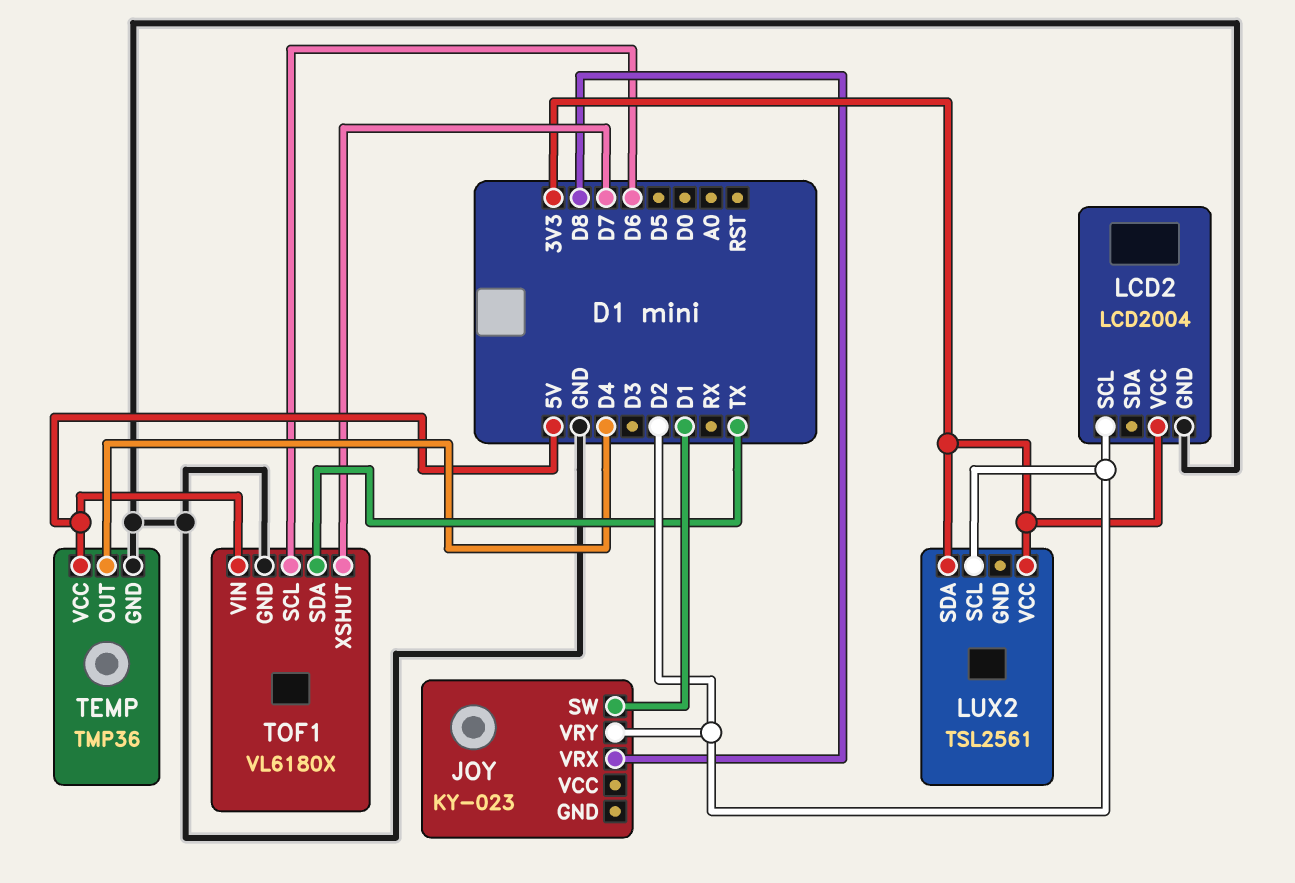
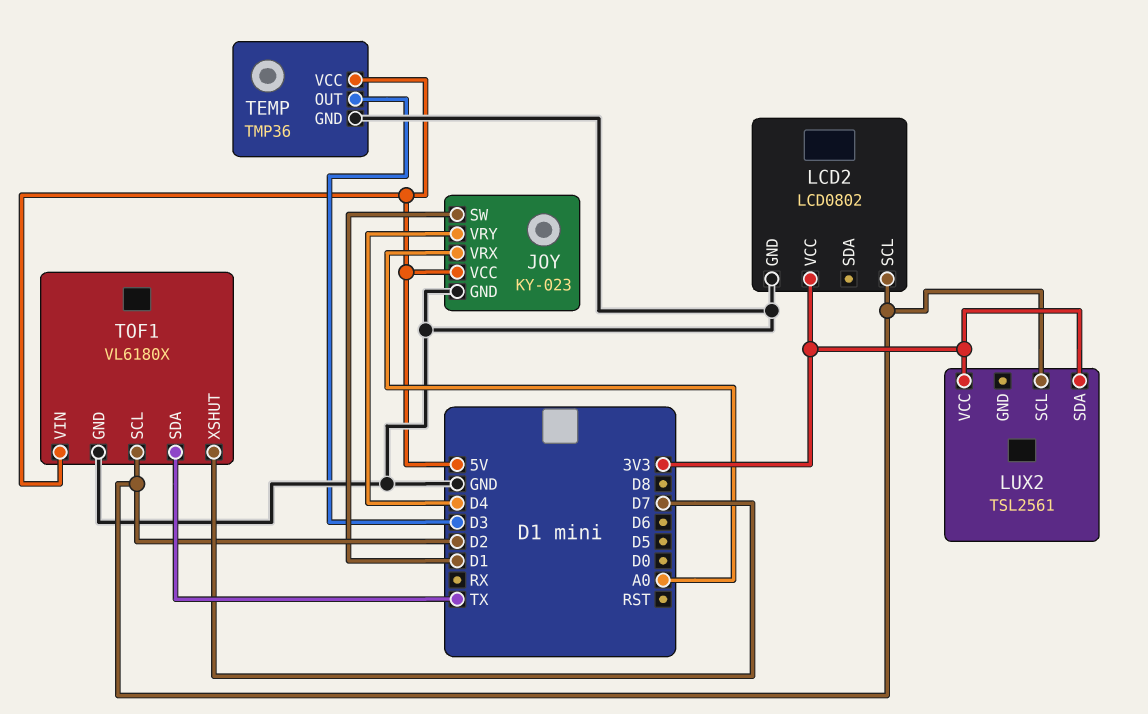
JOY pin GND: none -> GND
JOY pin VCC: none -> 5V
JOY pin VRX: D8 -> A0
JOY pin VRY: D2 -> D4
LCD2: LCD2004 -> LCD0802
TEMP pin OUT: D4 -> D3
TOF1 pin SCL: D6 -> D2

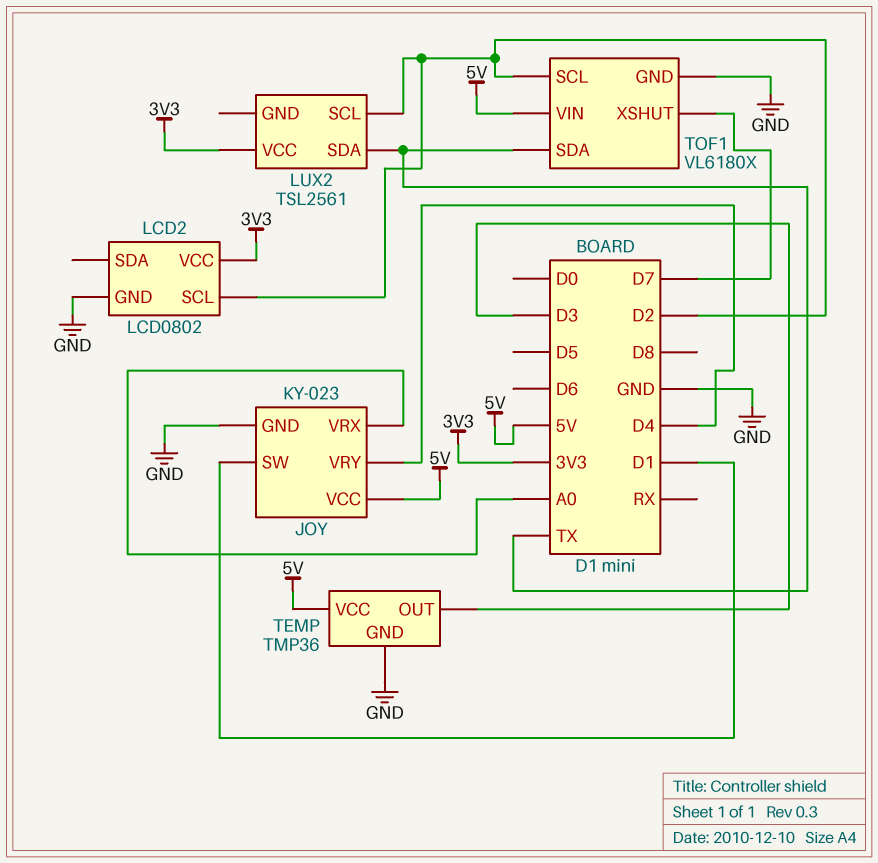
LUX2 pin SDA: 3V3 -> TX

